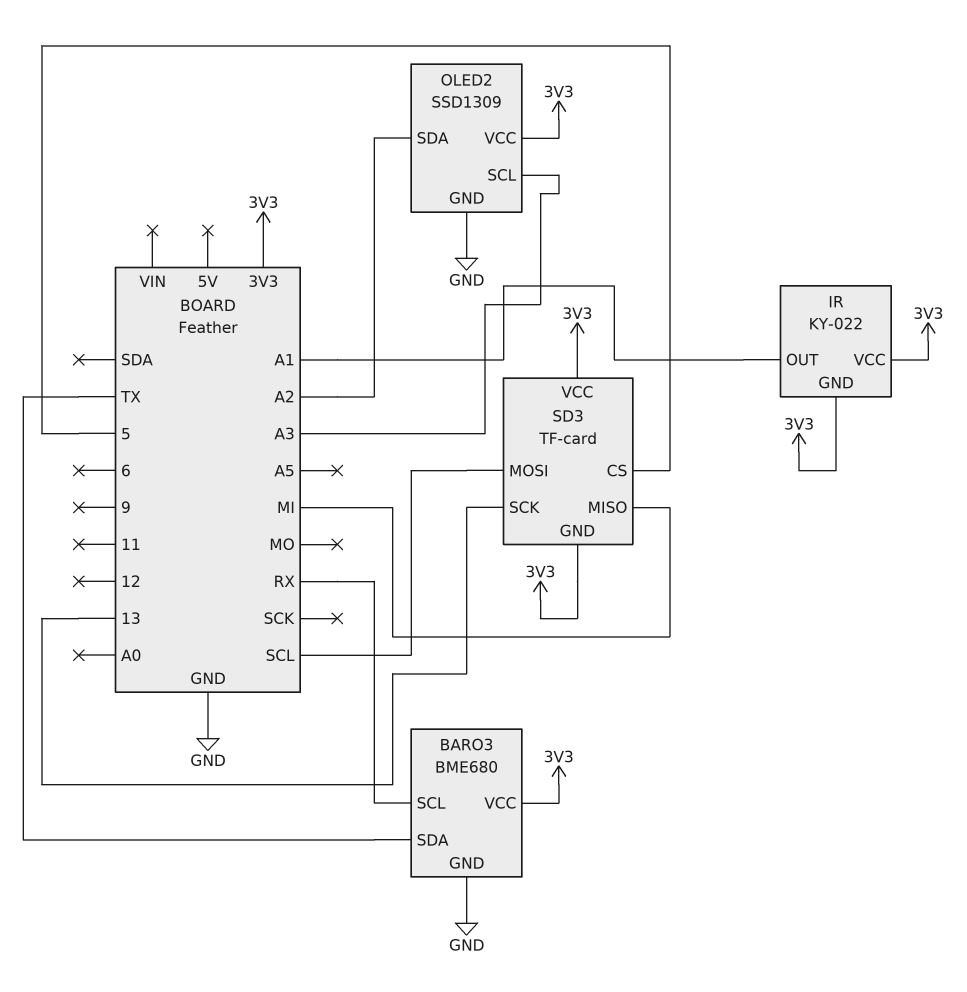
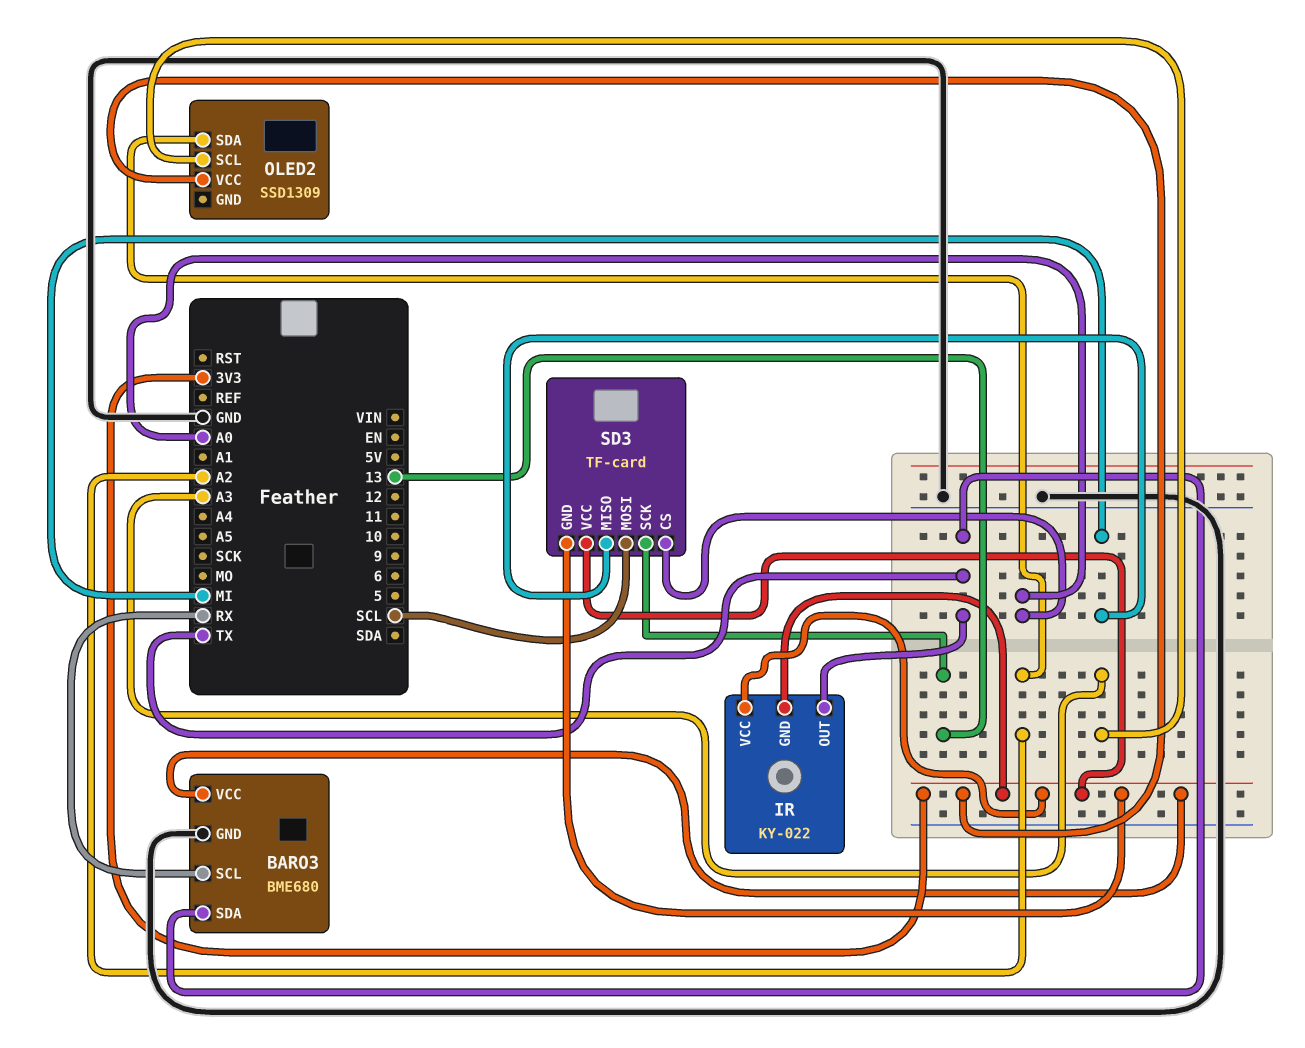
IR pin OUT: A1 -> TX
OLED2 pin GND: GND -> none
SD3 pin CS: 5 -> A0

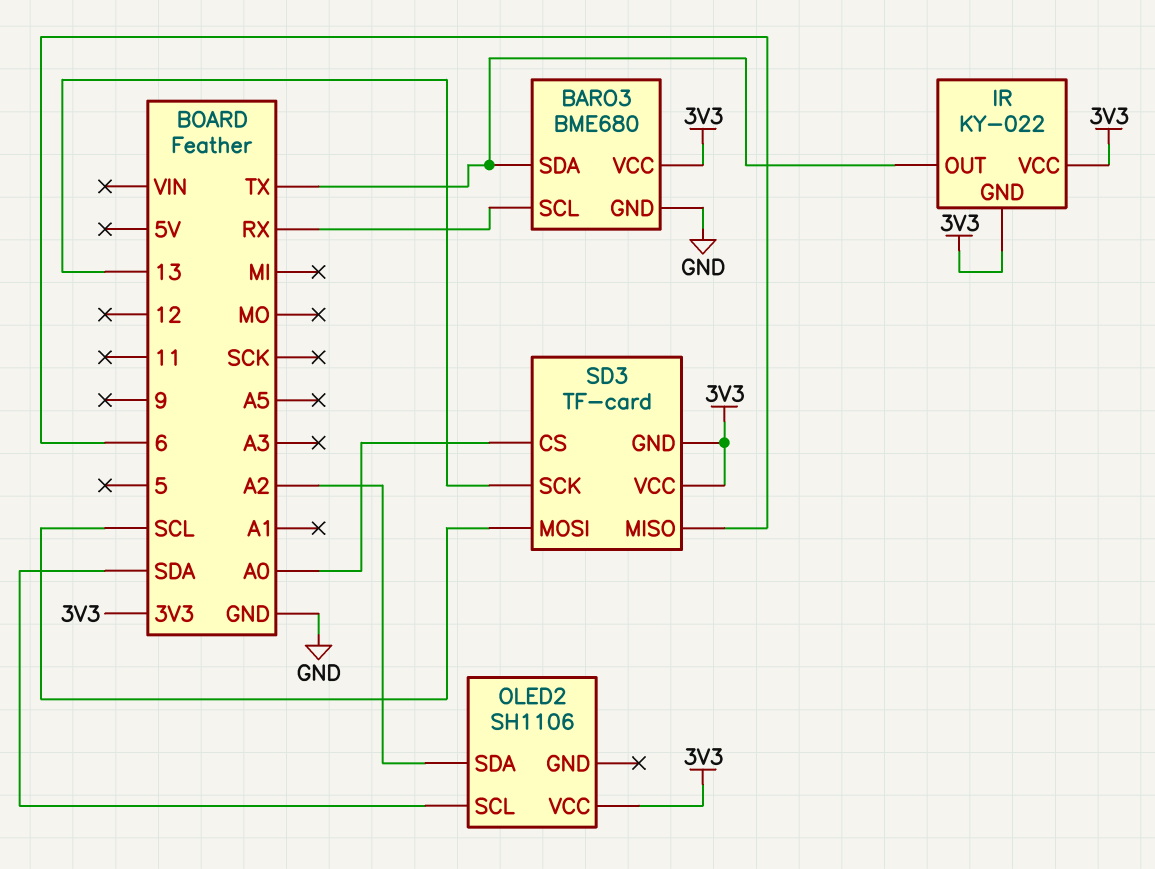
OLED2: SSD1309 -> SH1106
OLED2 pin SCL: A3 -> SDA
SD3 pin MISO: MI -> 6

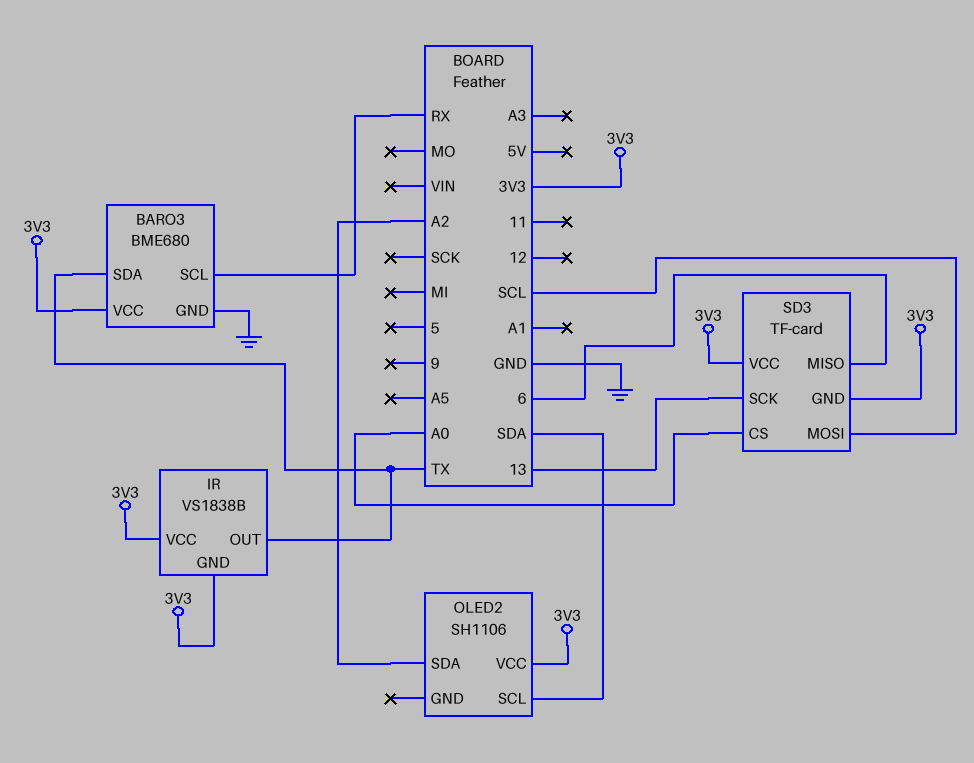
IR: KY-022 -> VS1838B

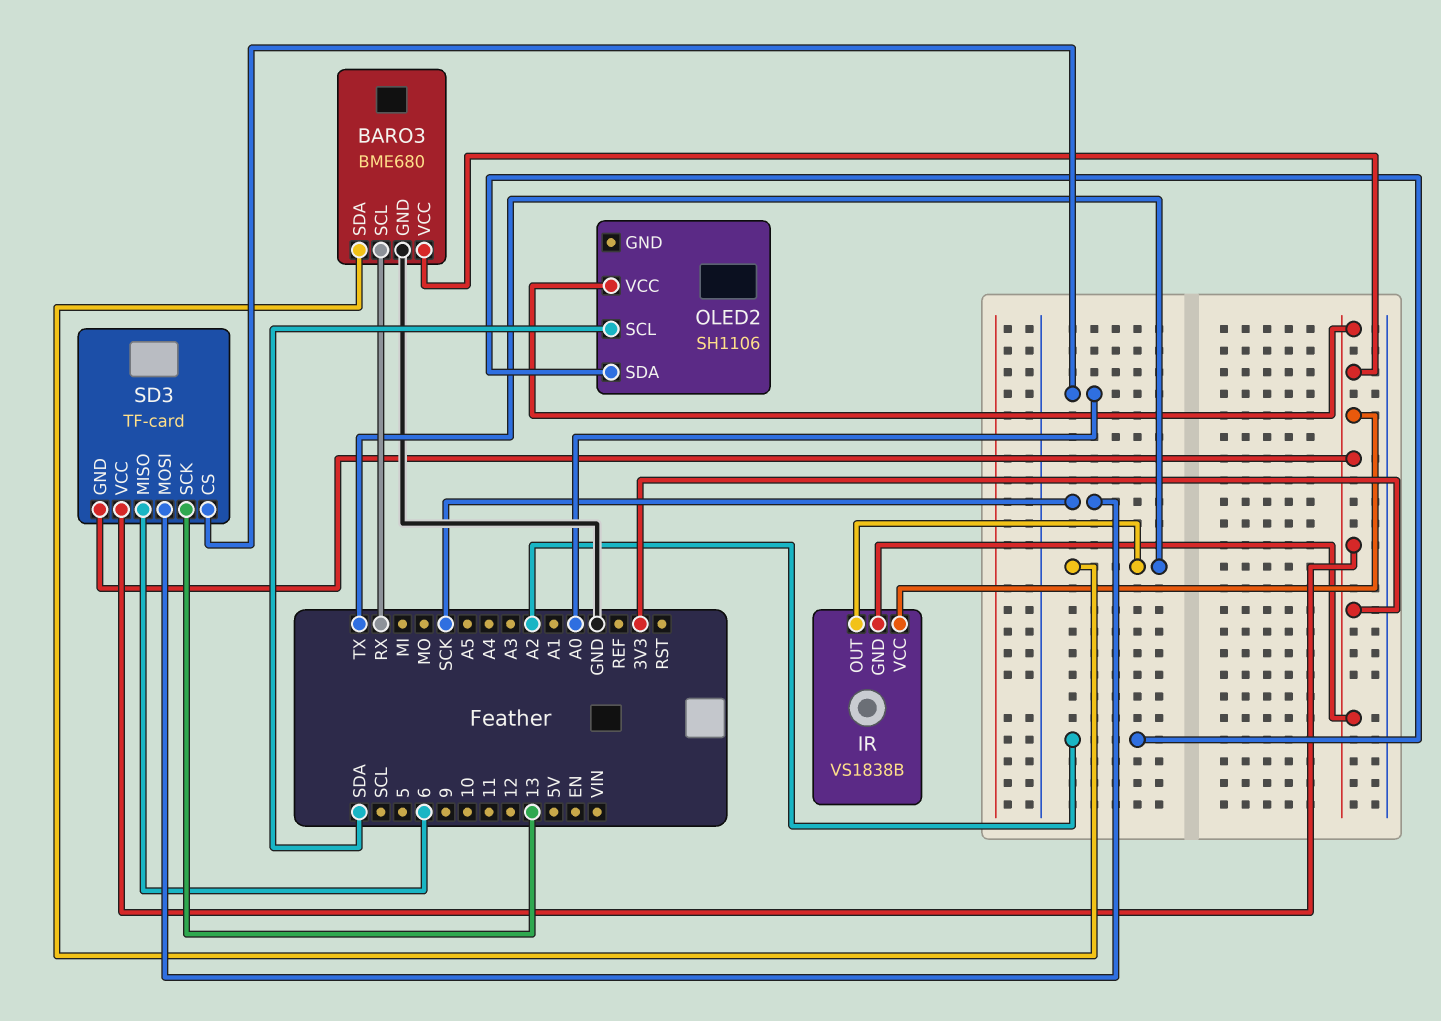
SD3 pin MOSI: SCL -> SCK

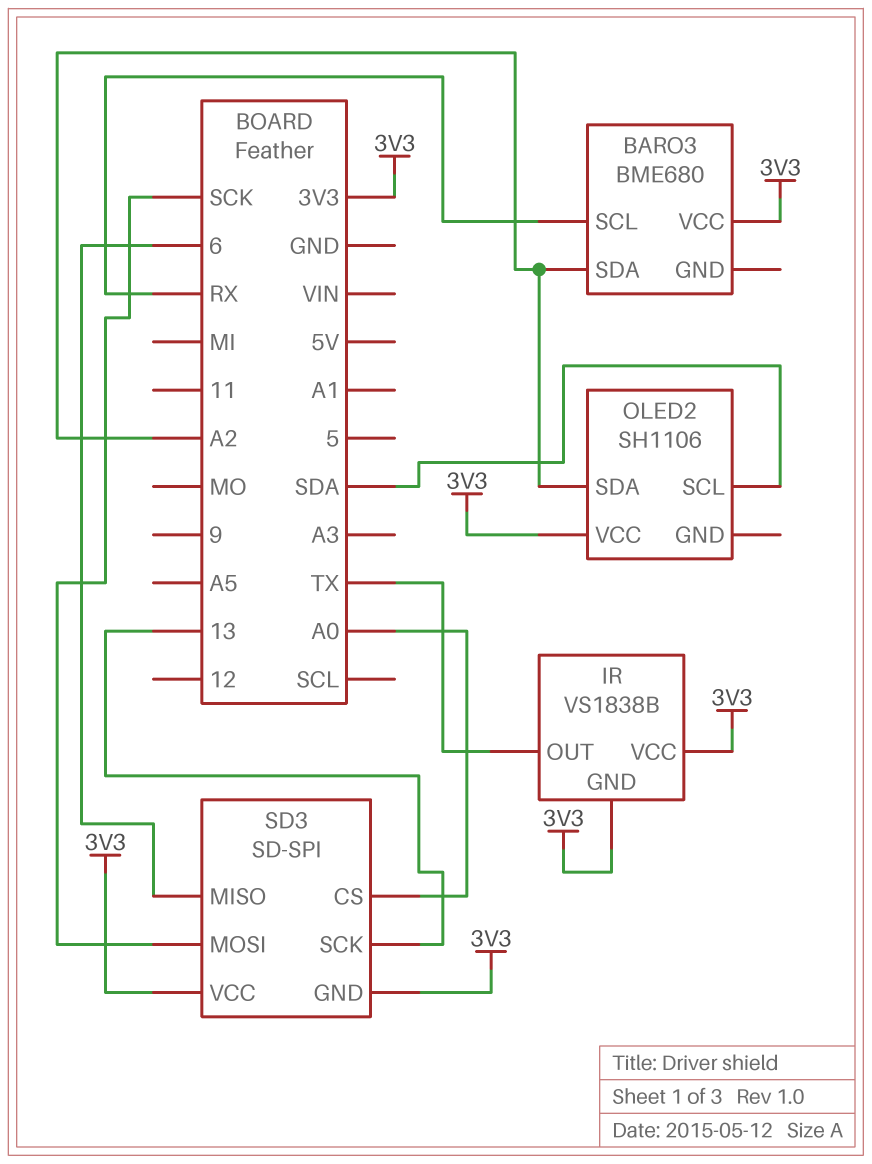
BARO3 pin GND: GND -> none
BARO3 pin SDA: TX -> A2
SD3: TF-card -> SD-SPI

